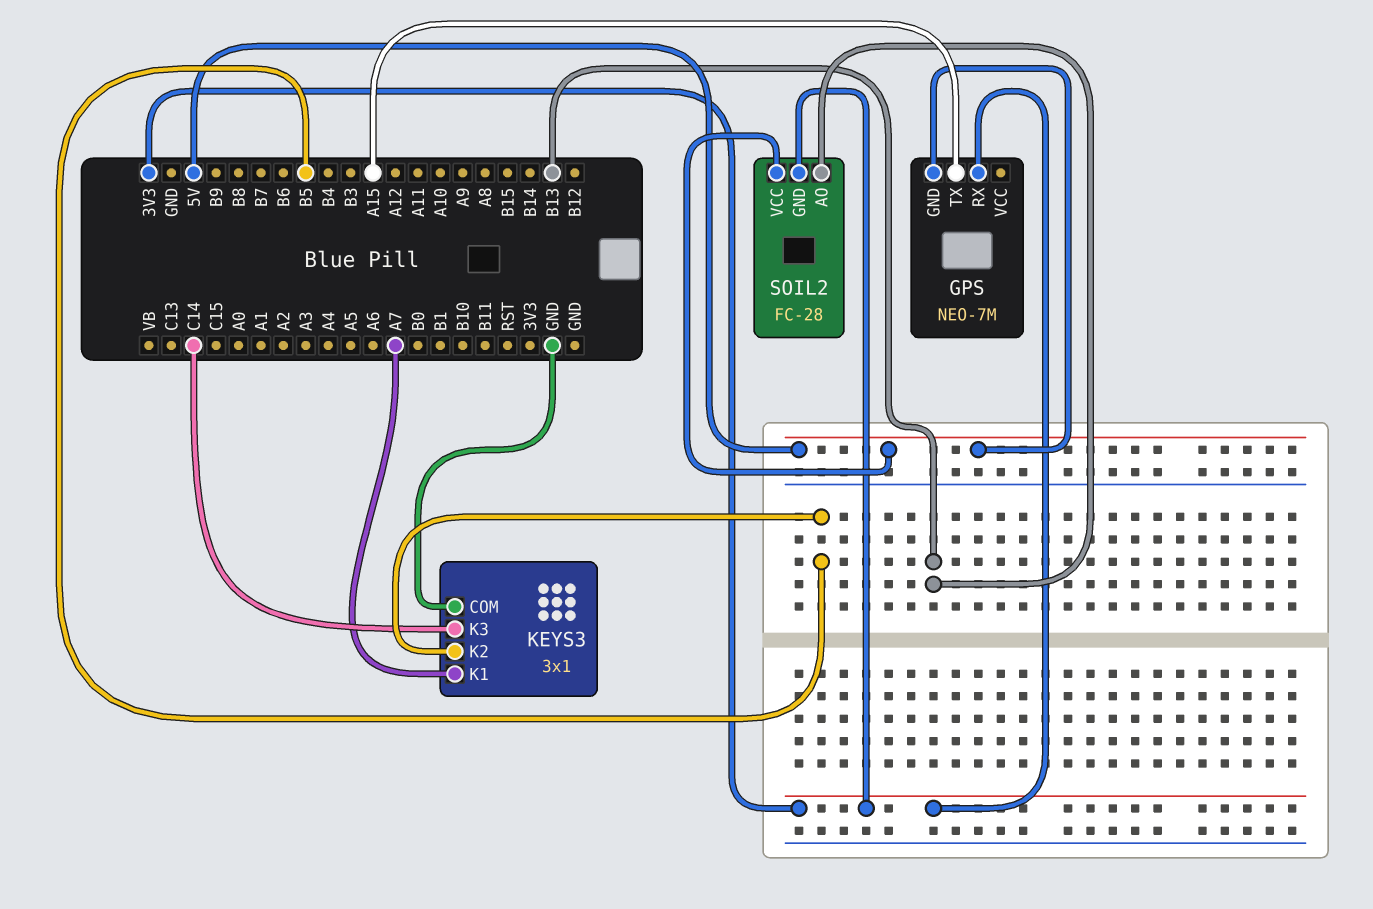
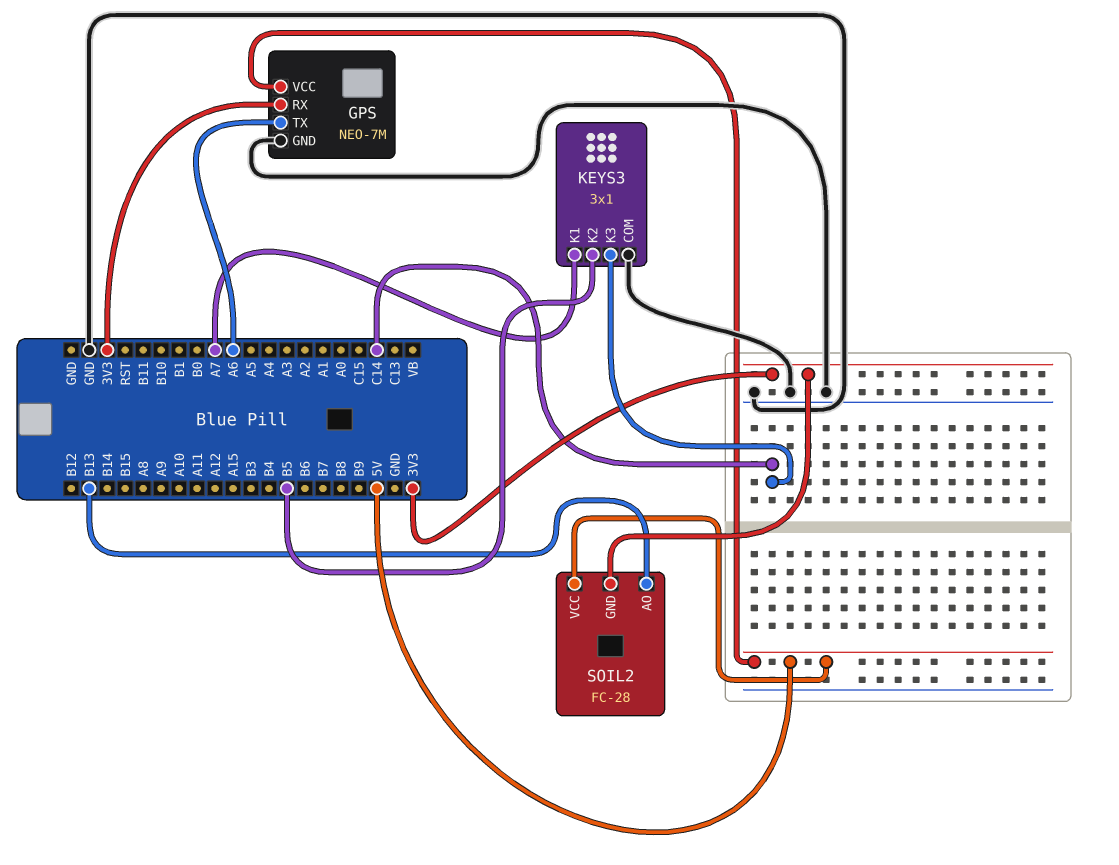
GPS pin GND: 5V -> GND
GPS pin TX: A15 -> A6
GPS pin VCC: none -> 5V

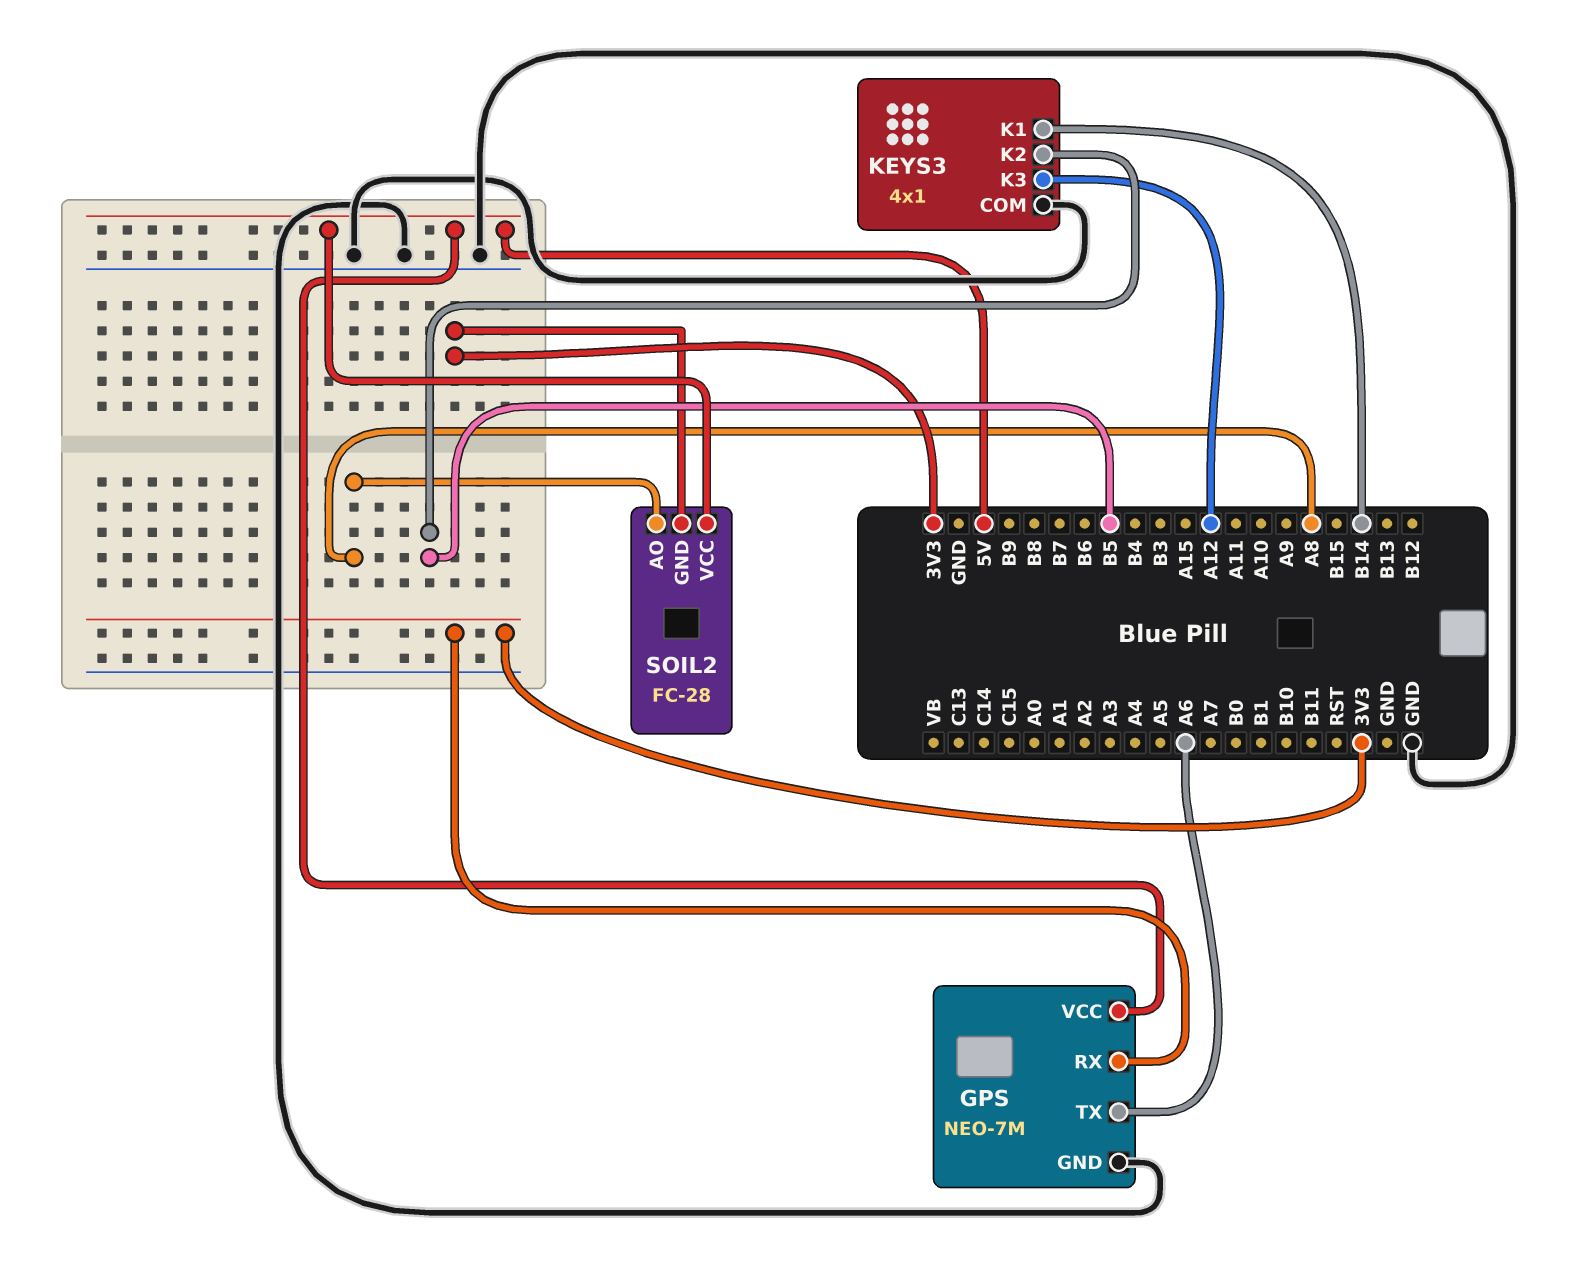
KEYS3: 3x1 -> 4x1
KEYS3 pin K1: A7 -> B14
KEYS3 pin K3: C14 -> A12
SOIL2 pin AO: B13 -> A8

